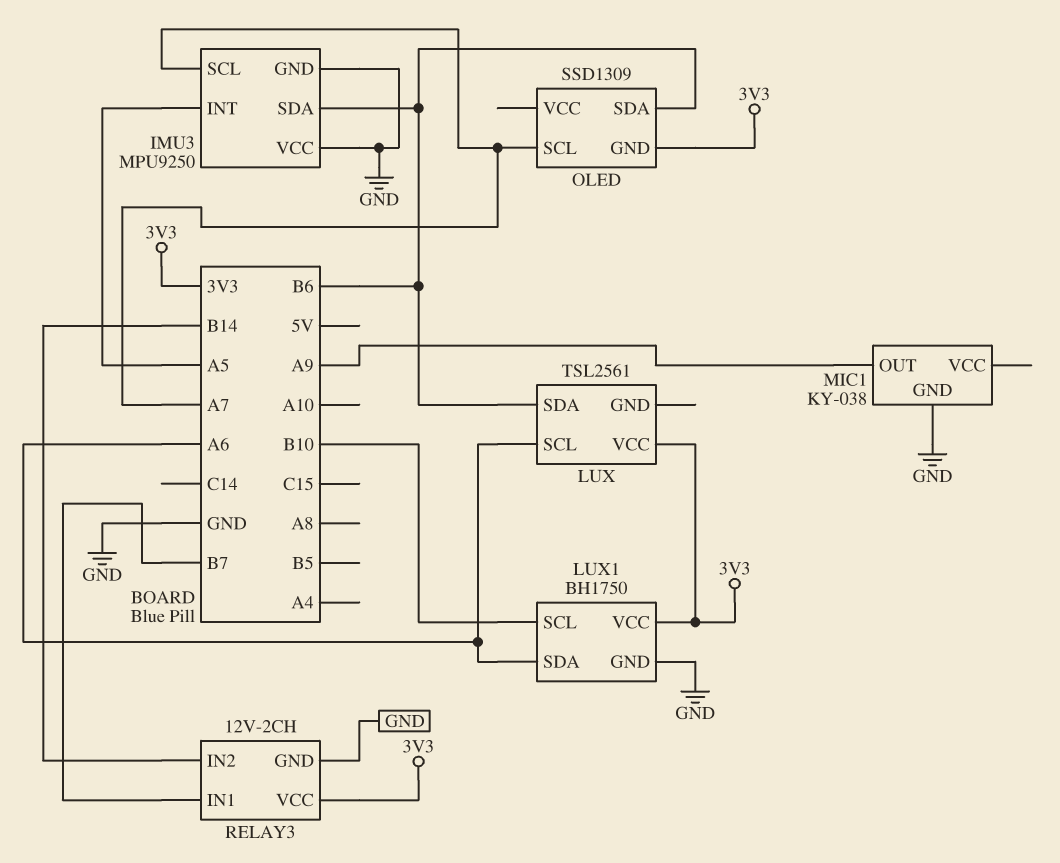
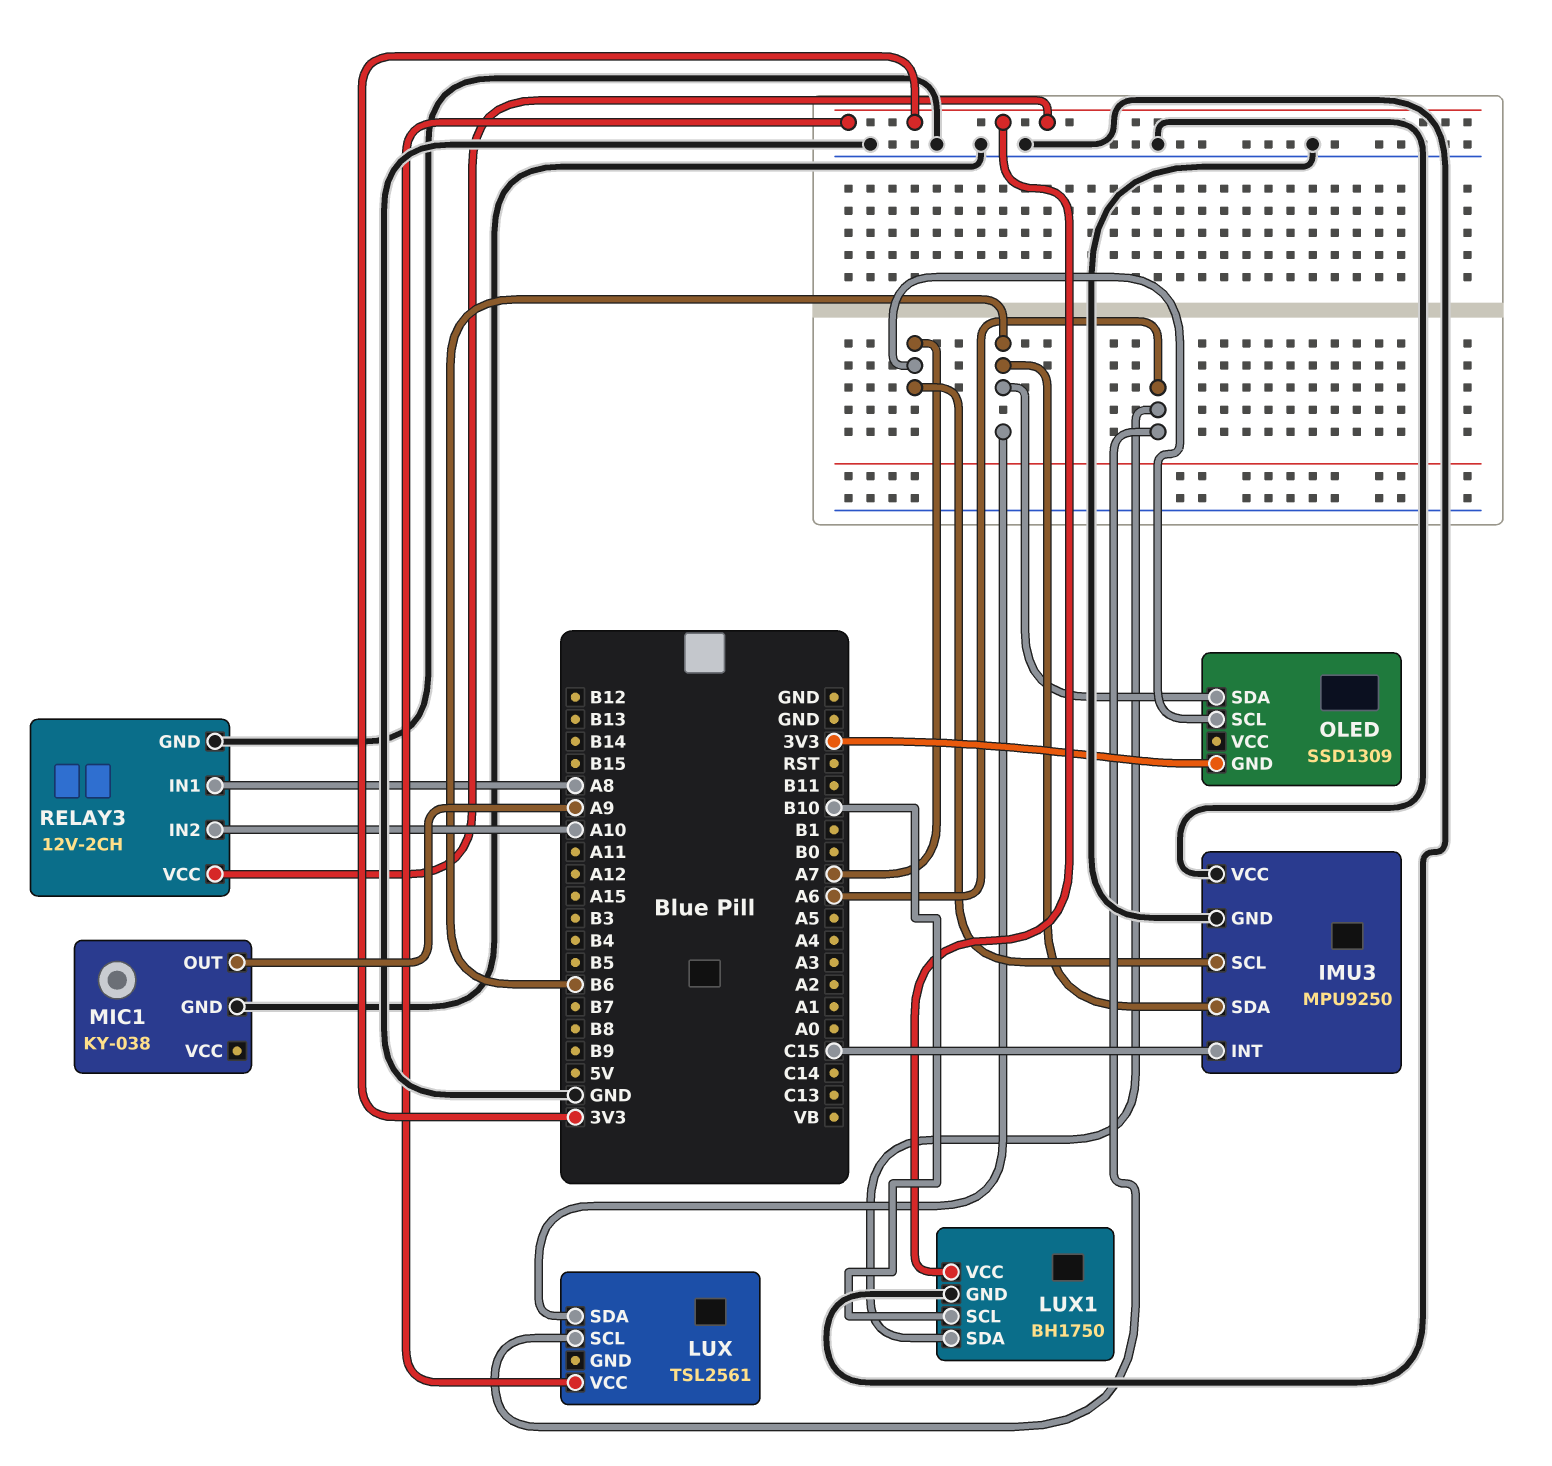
IMU3 pin INT: A5 -> C15
RELAY3 pin IN1: B7 -> A8
RELAY3 pin IN2: B14 -> A10

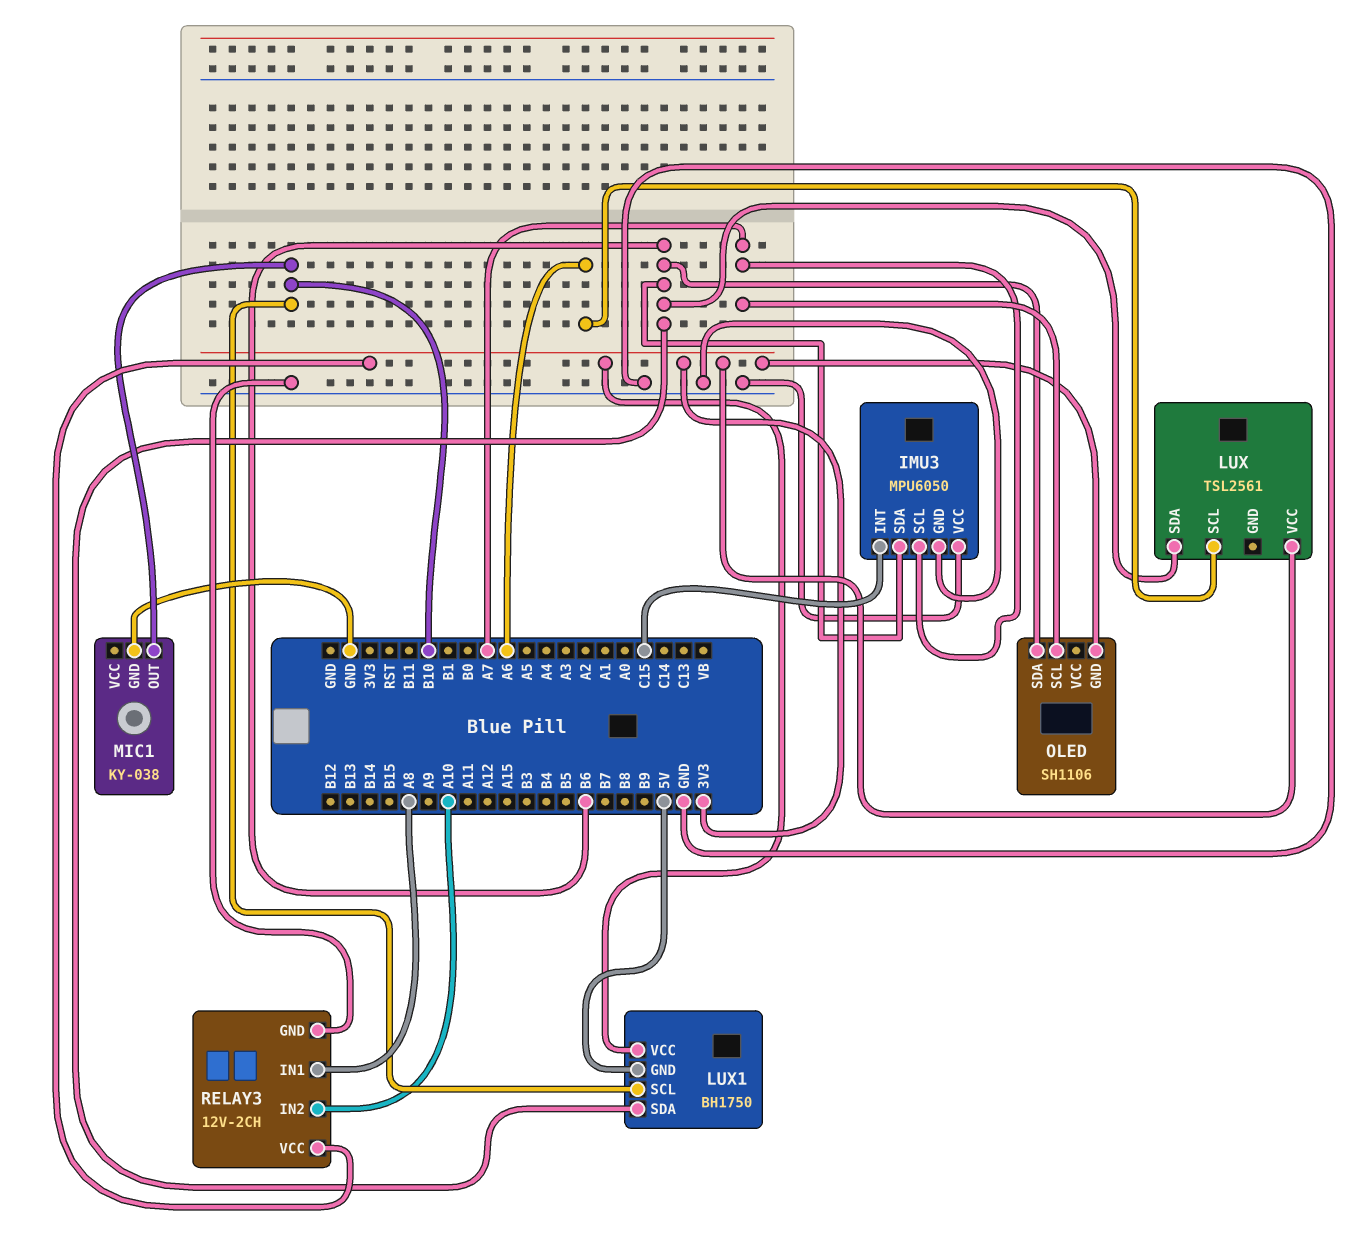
IMU3: MPU9250 -> MPU6050
LUX1 pin GND: GND -> 5V
LUX1 pin SDA: A6 -> B6
MIC1 pin OUT: A9 -> B10
OLED: SSD1309 -> SH1106

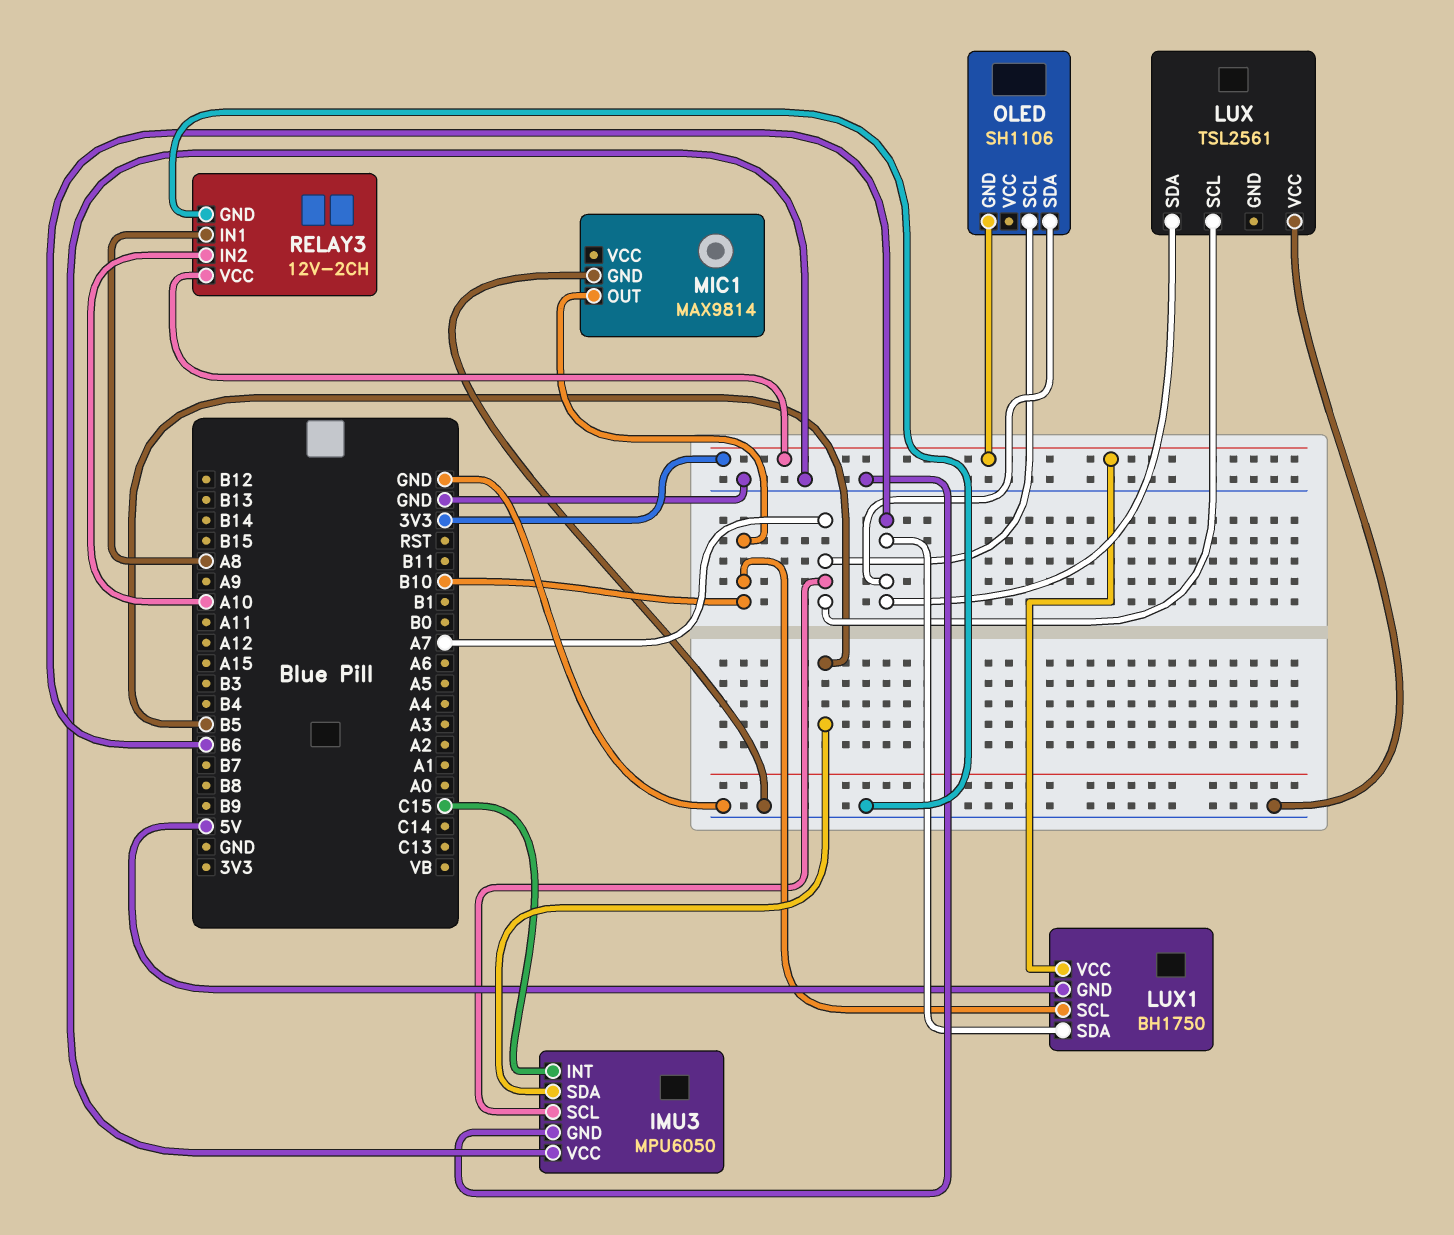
IMU3 pin SDA: B6 -> B5
LUX pin SCL: A6 -> A7
LUX pin VCC: 3V3 -> GND
MIC1: KY-038 -> MAX9814

